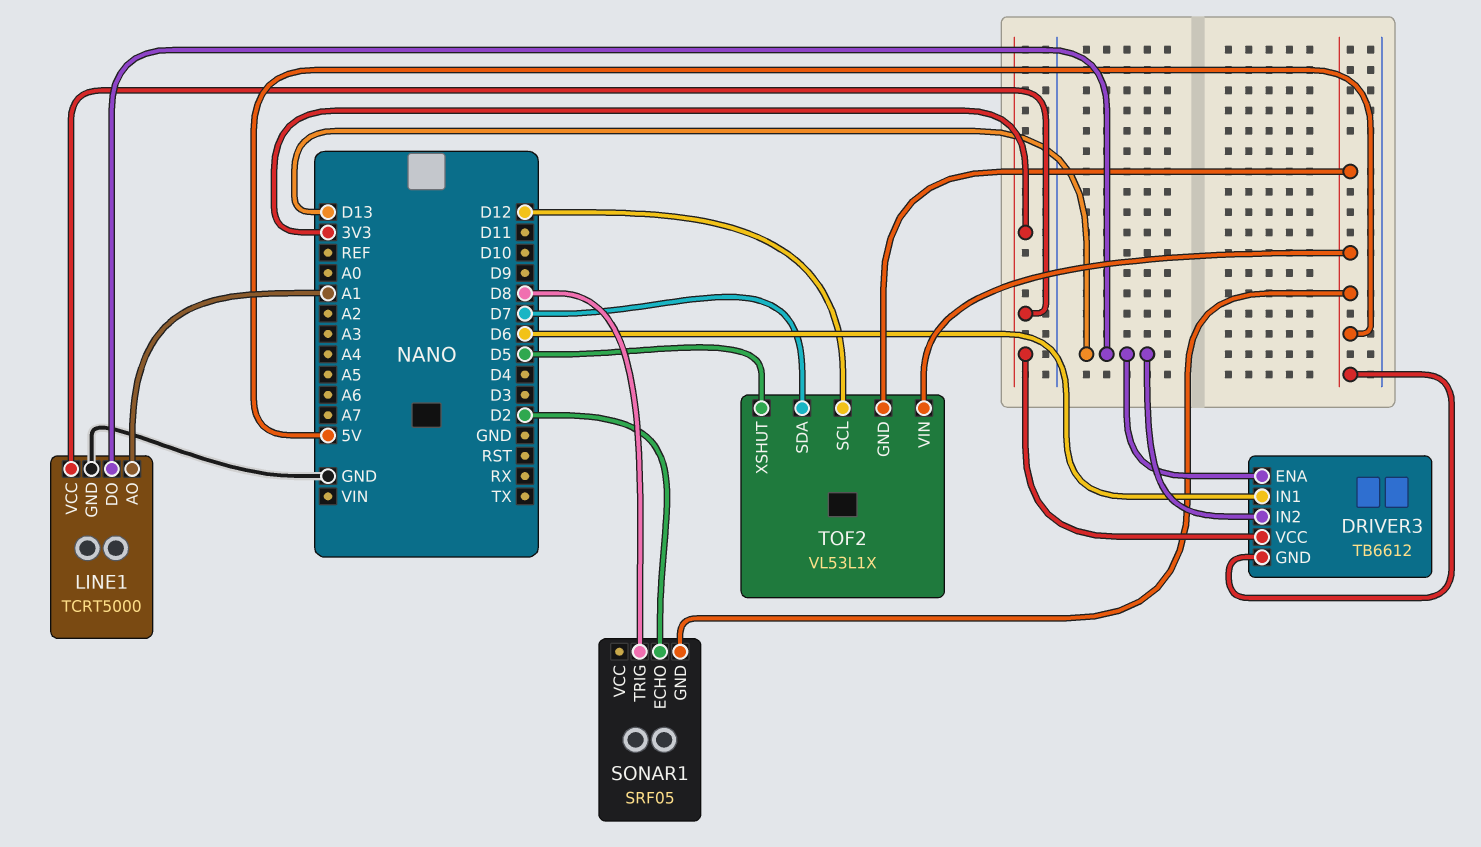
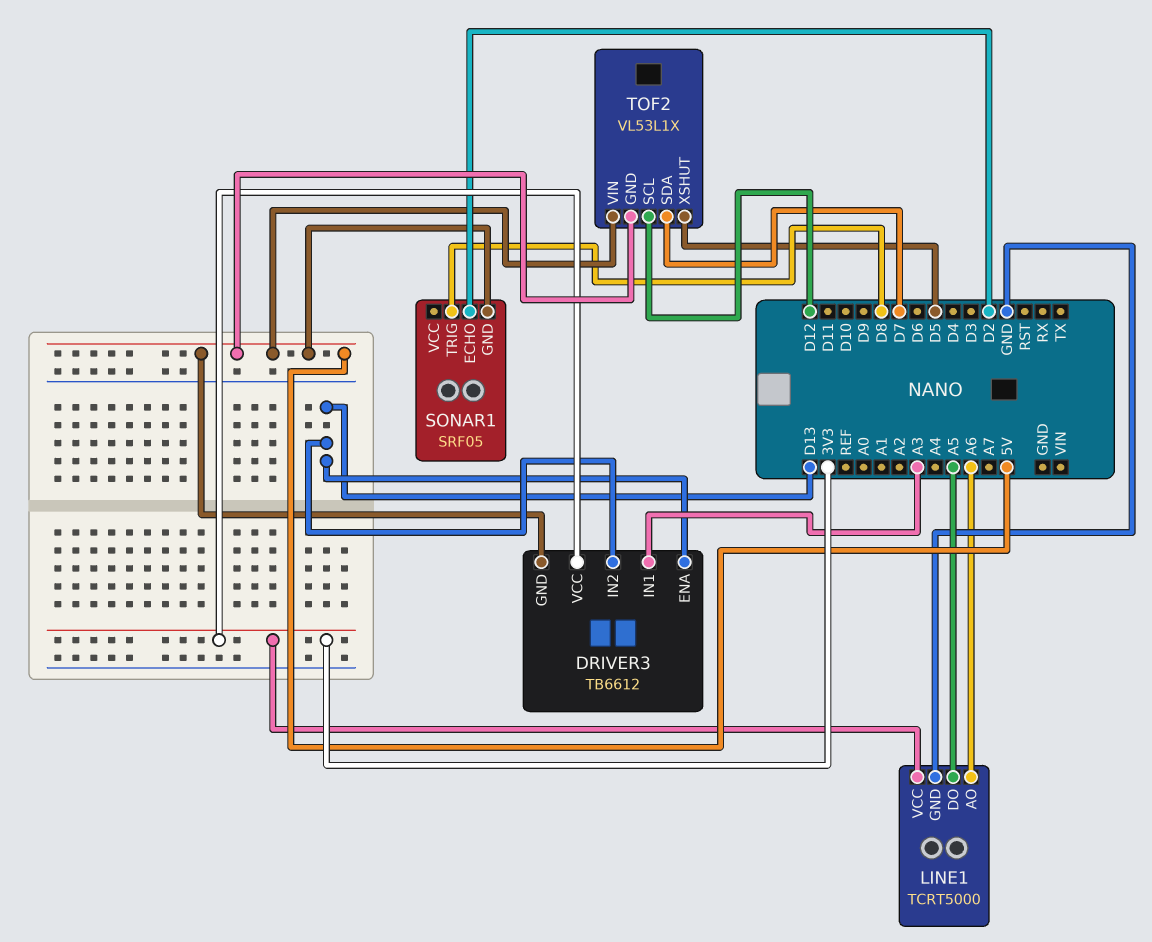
DRIVER3 pin IN1: D6 -> A3
LINE1 pin AO: A1 -> A6
LINE1 pin DO: D13 -> A5

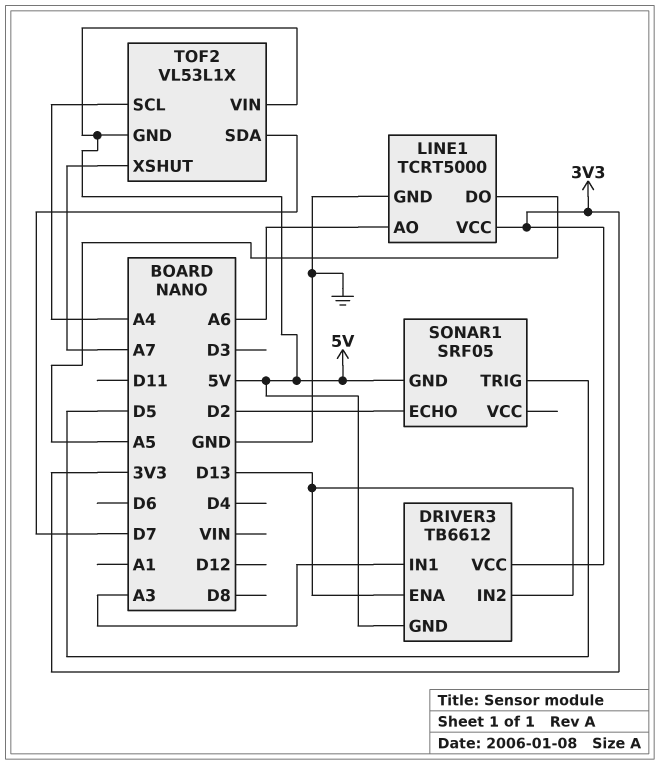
SONAR1 pin TRIG: D8 -> D5
TOF2 pin SCL: D12 -> A4
TOF2 pin XSHUT: D5 -> A7

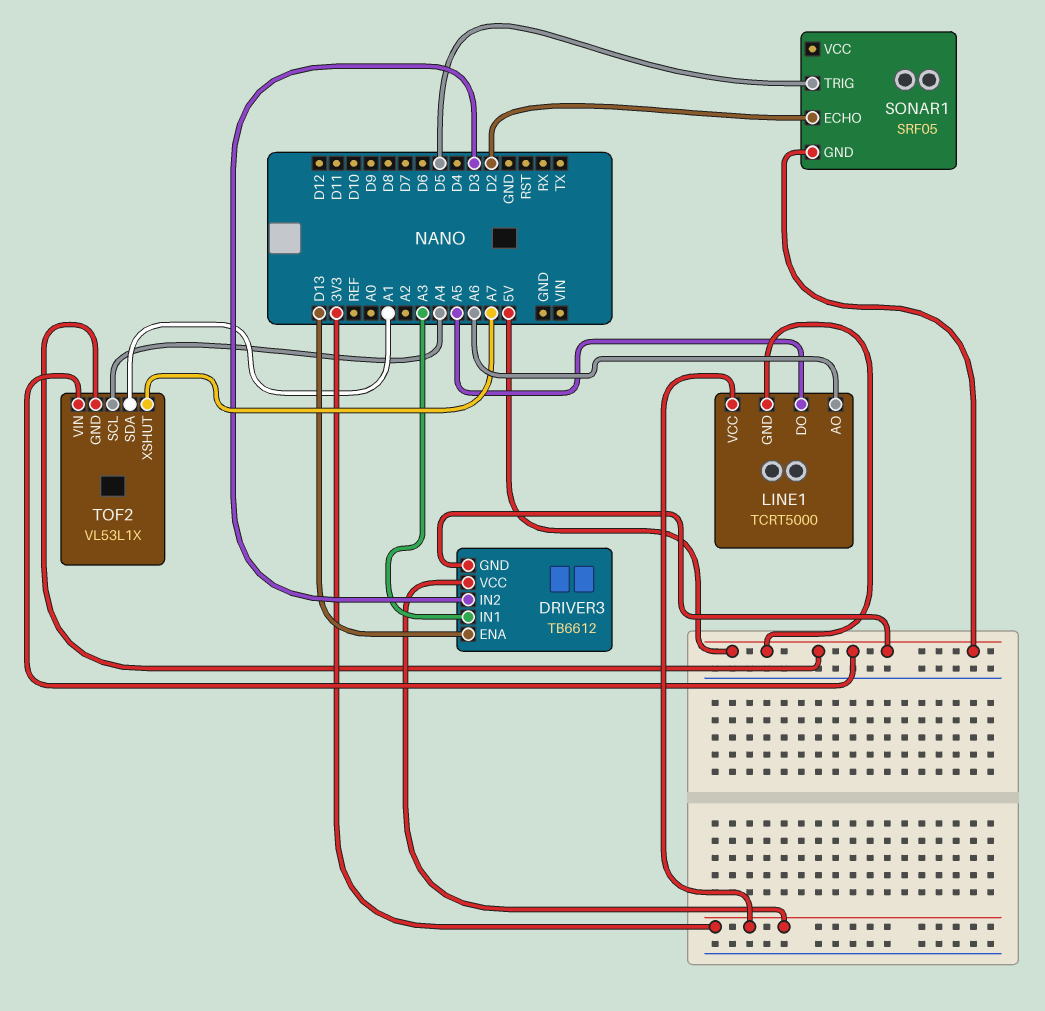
DRIVER3 pin IN2: D13 -> D3
LINE1 pin GND: GND -> 5V
TOF2 pin SDA: D7 -> A1

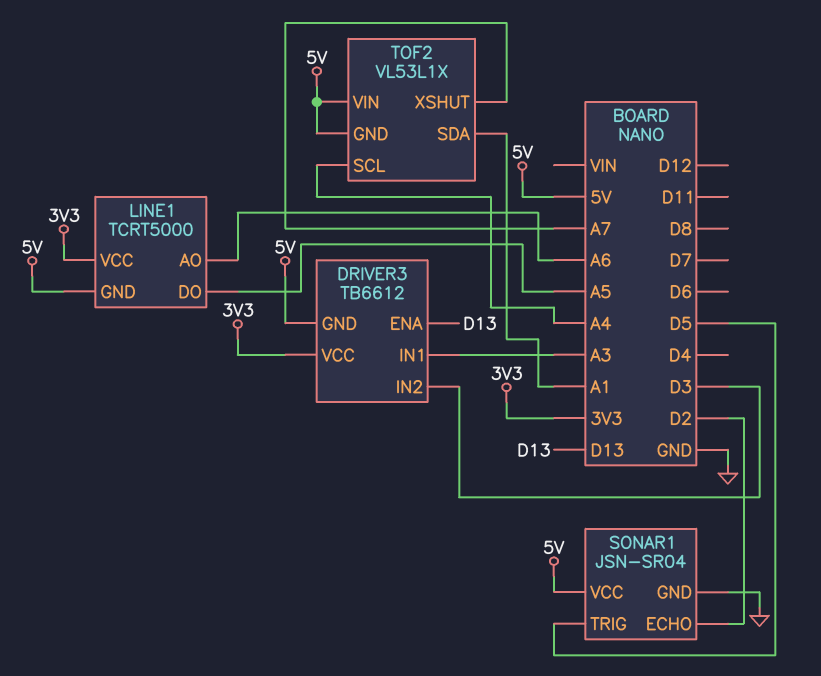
SONAR1: SRF05 -> JSN-SR04
SONAR1 pin GND: 5V -> GND
SONAR1 pin VCC: none -> 5V

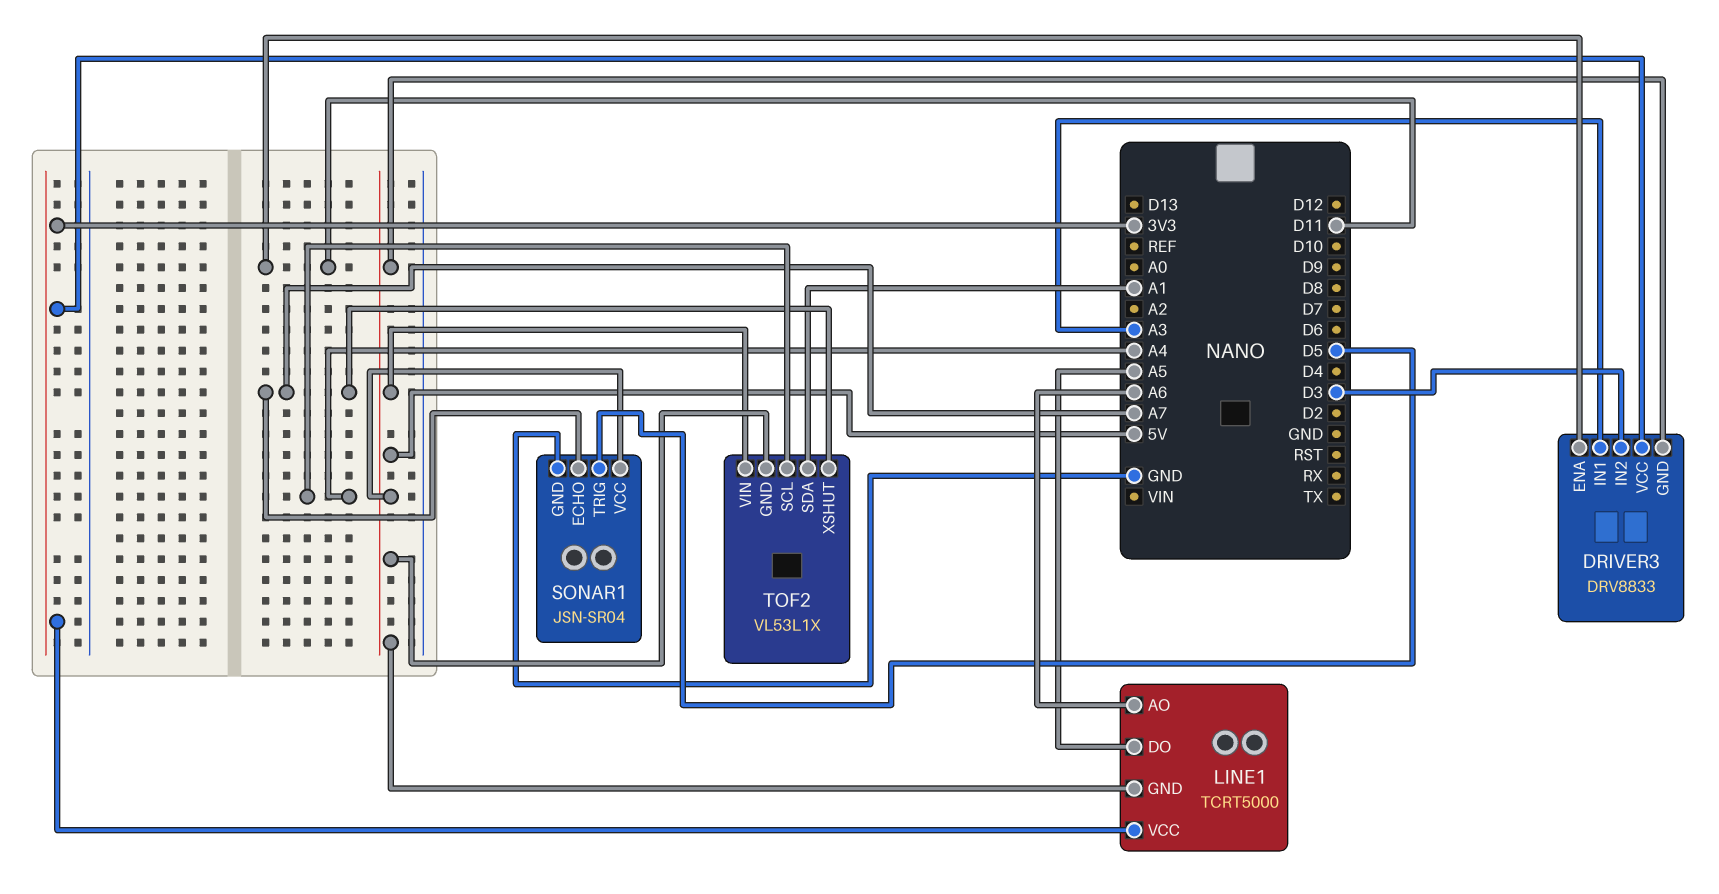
DRIVER3: TB6612 -> DRV8833
DRIVER3 pin ENA: D13 -> D11
SONAR1 pin ECHO: D2 -> A7

